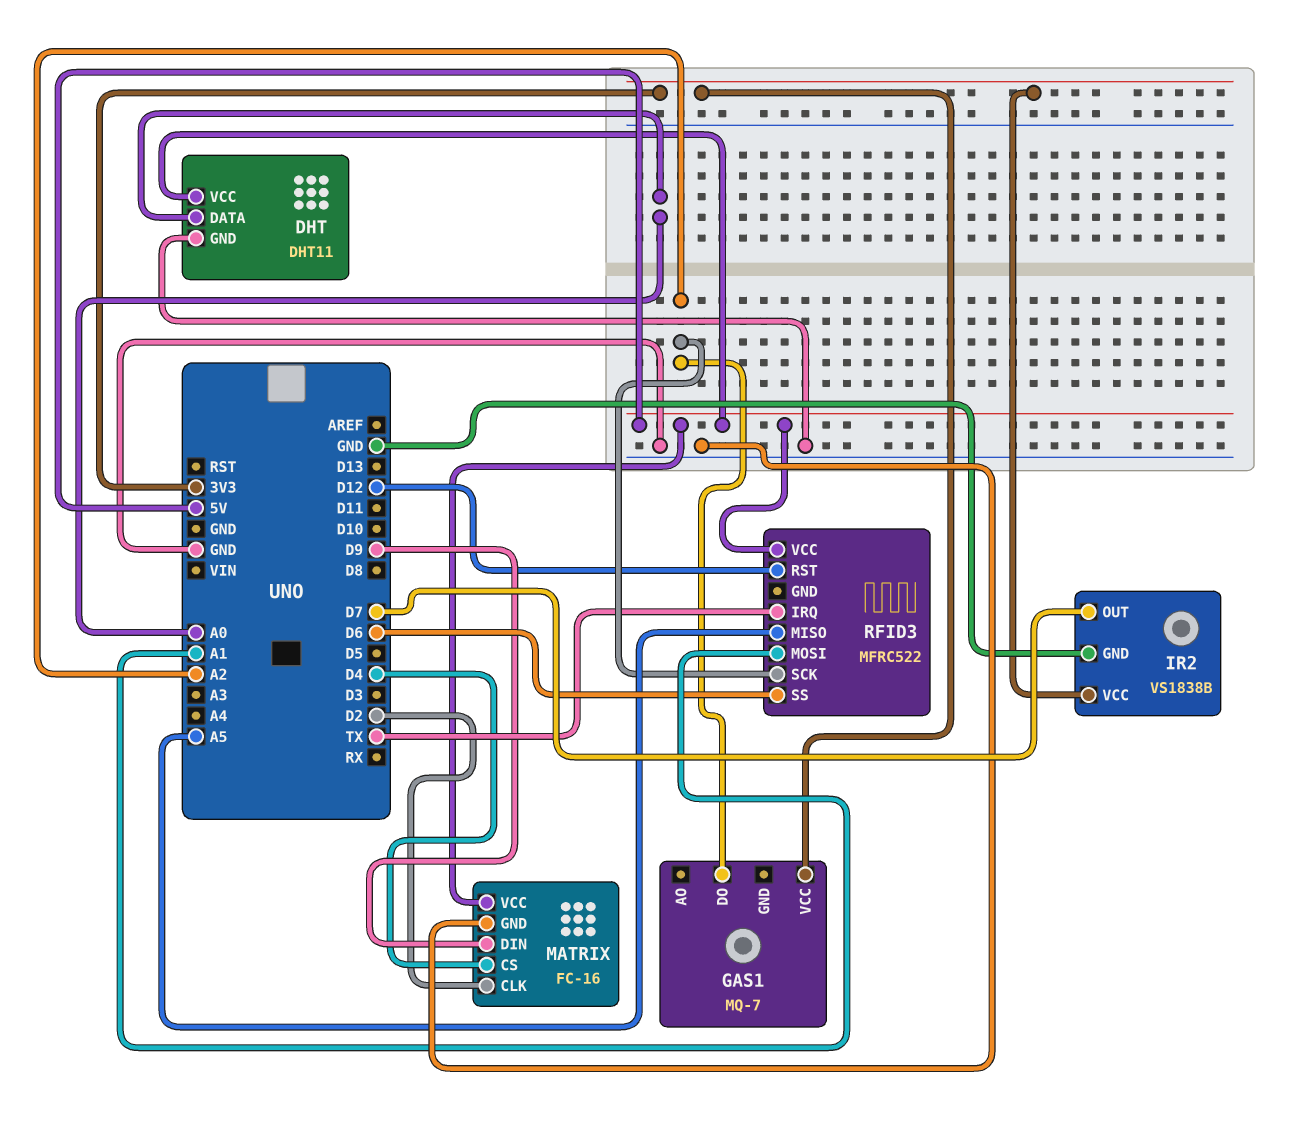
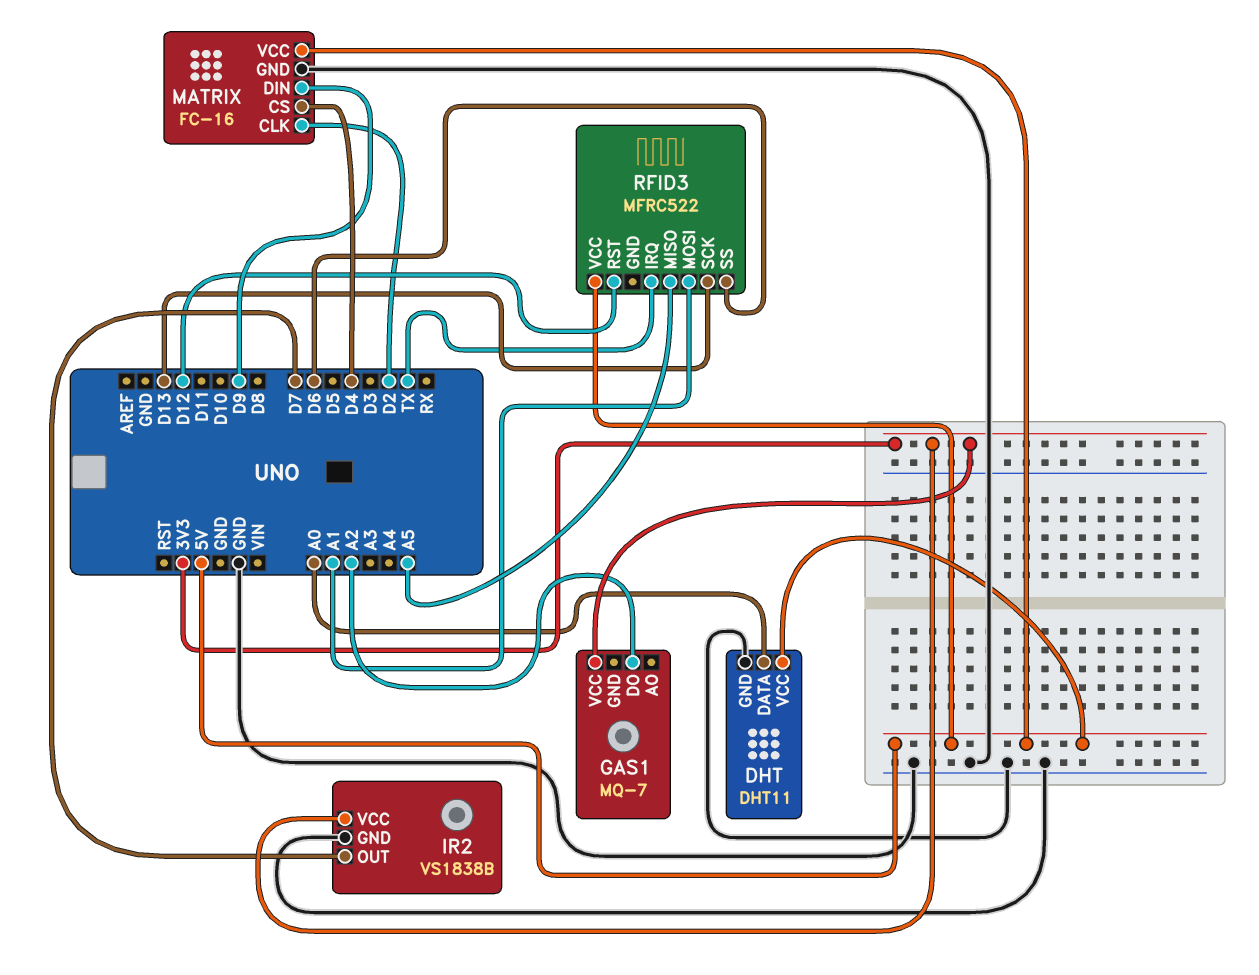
RFID3 pin SCK: A2 -> D13

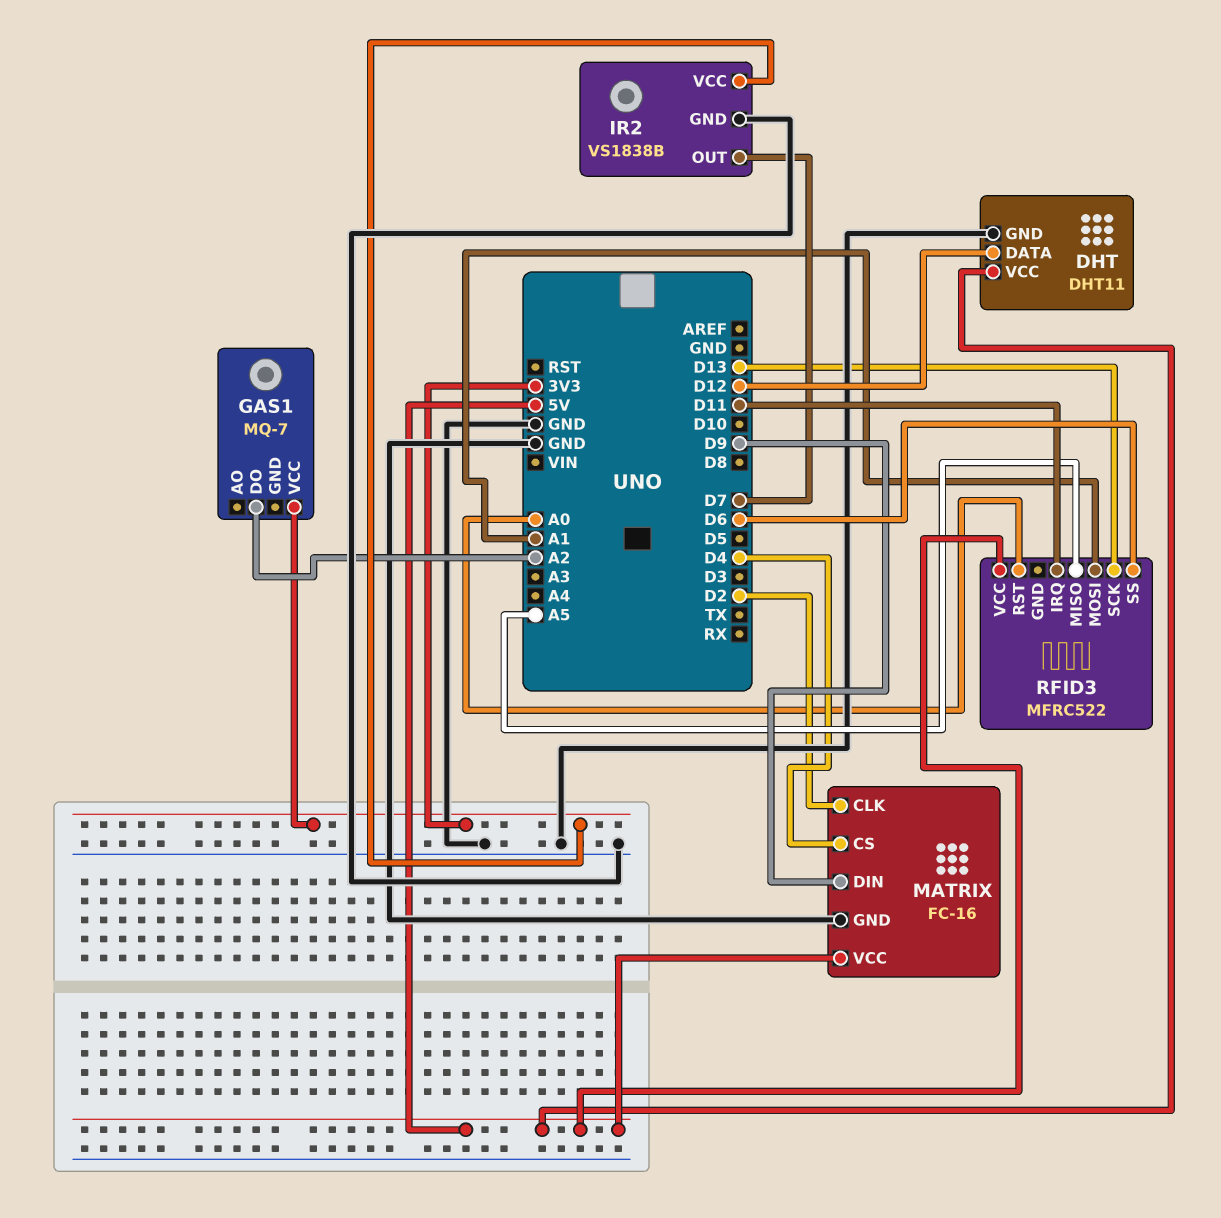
DHT pin DATA: A0 -> D12
RFID3 pin IRQ: TX -> D11
RFID3 pin RST: D12 -> A0

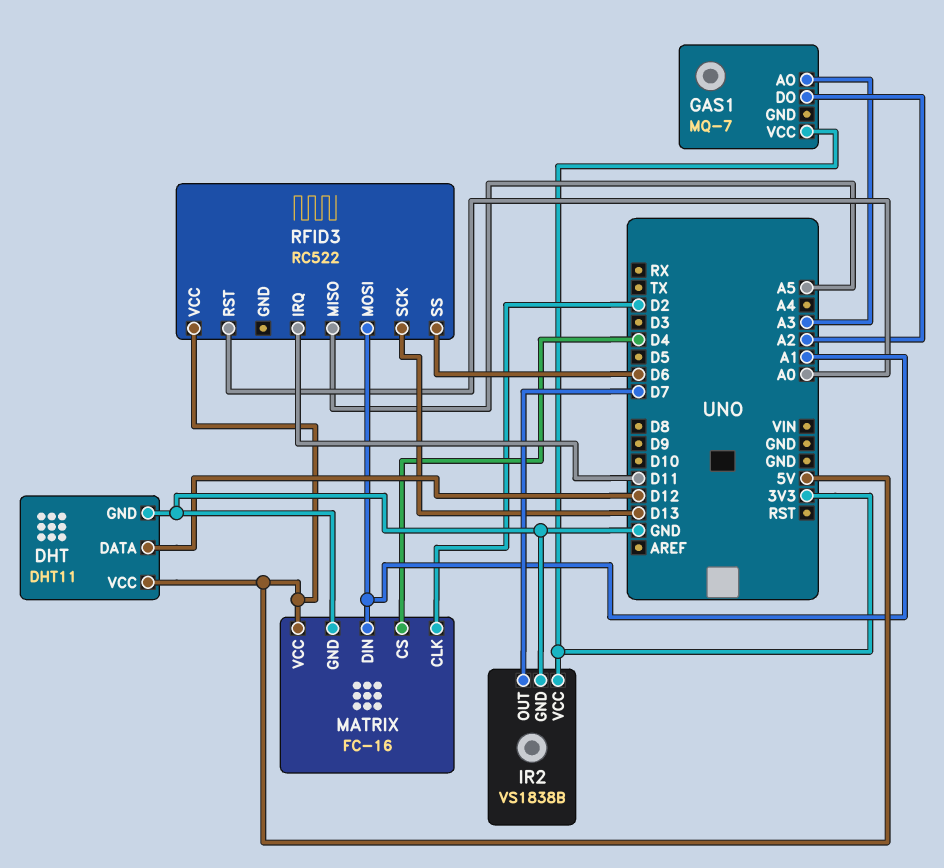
GAS1 pin AO: none -> A3
MATRIX pin DIN: D9 -> A1
RFID3: MFRC522 -> RC522

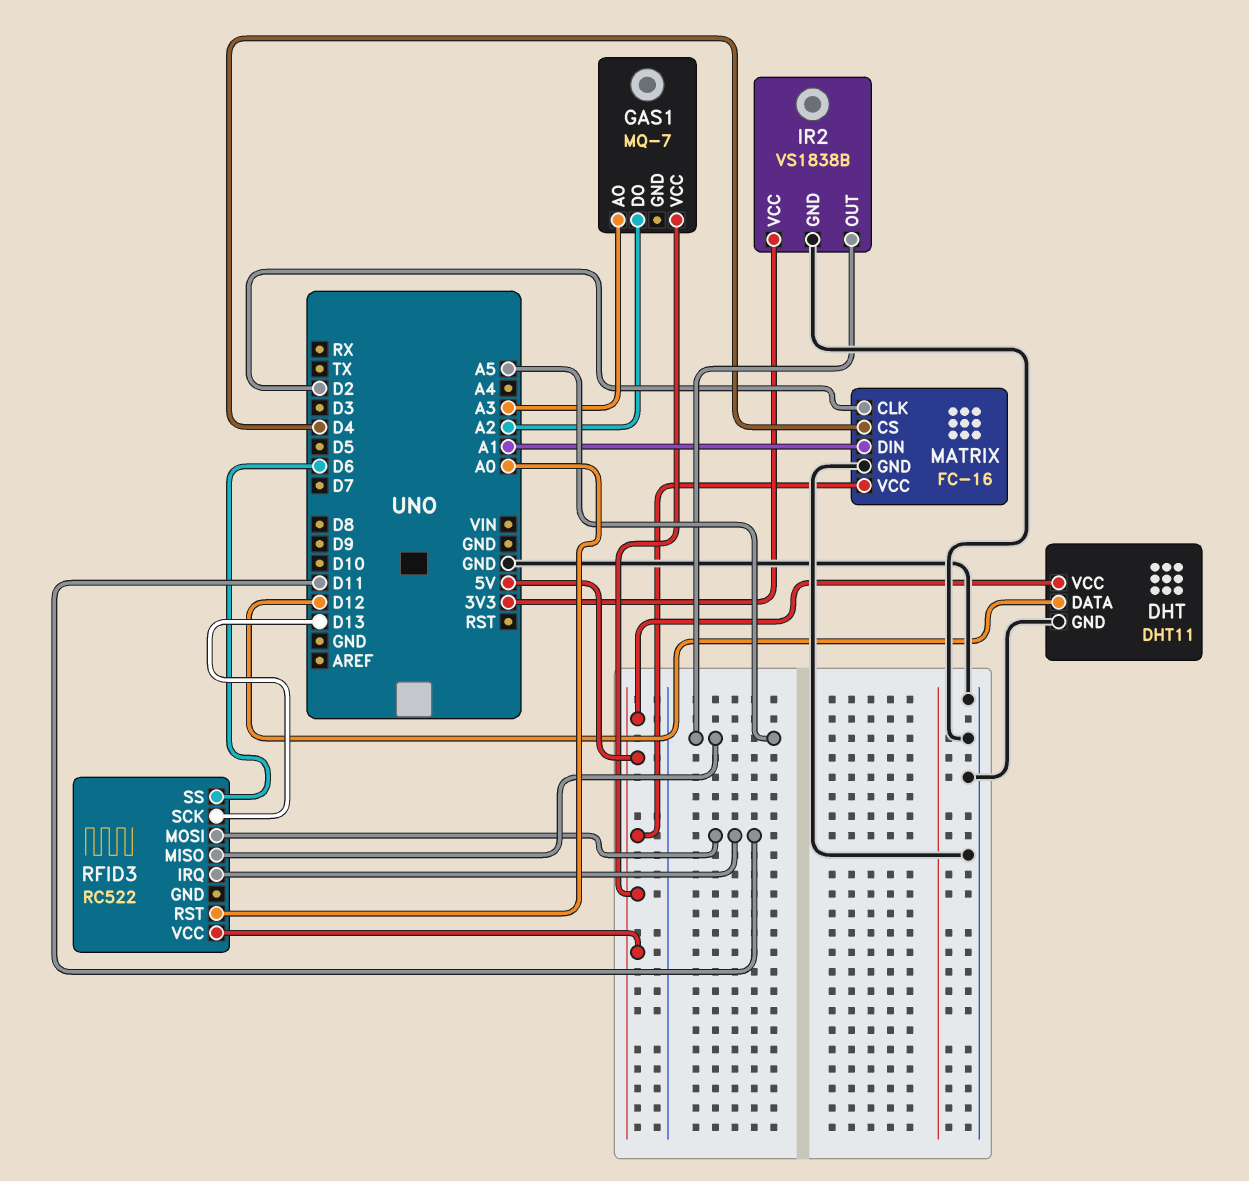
GAS1 pin VCC: 3V3 -> 5V
IR2 pin OUT: D7 -> A5
RFID3 pin MOSI: A1 -> D11

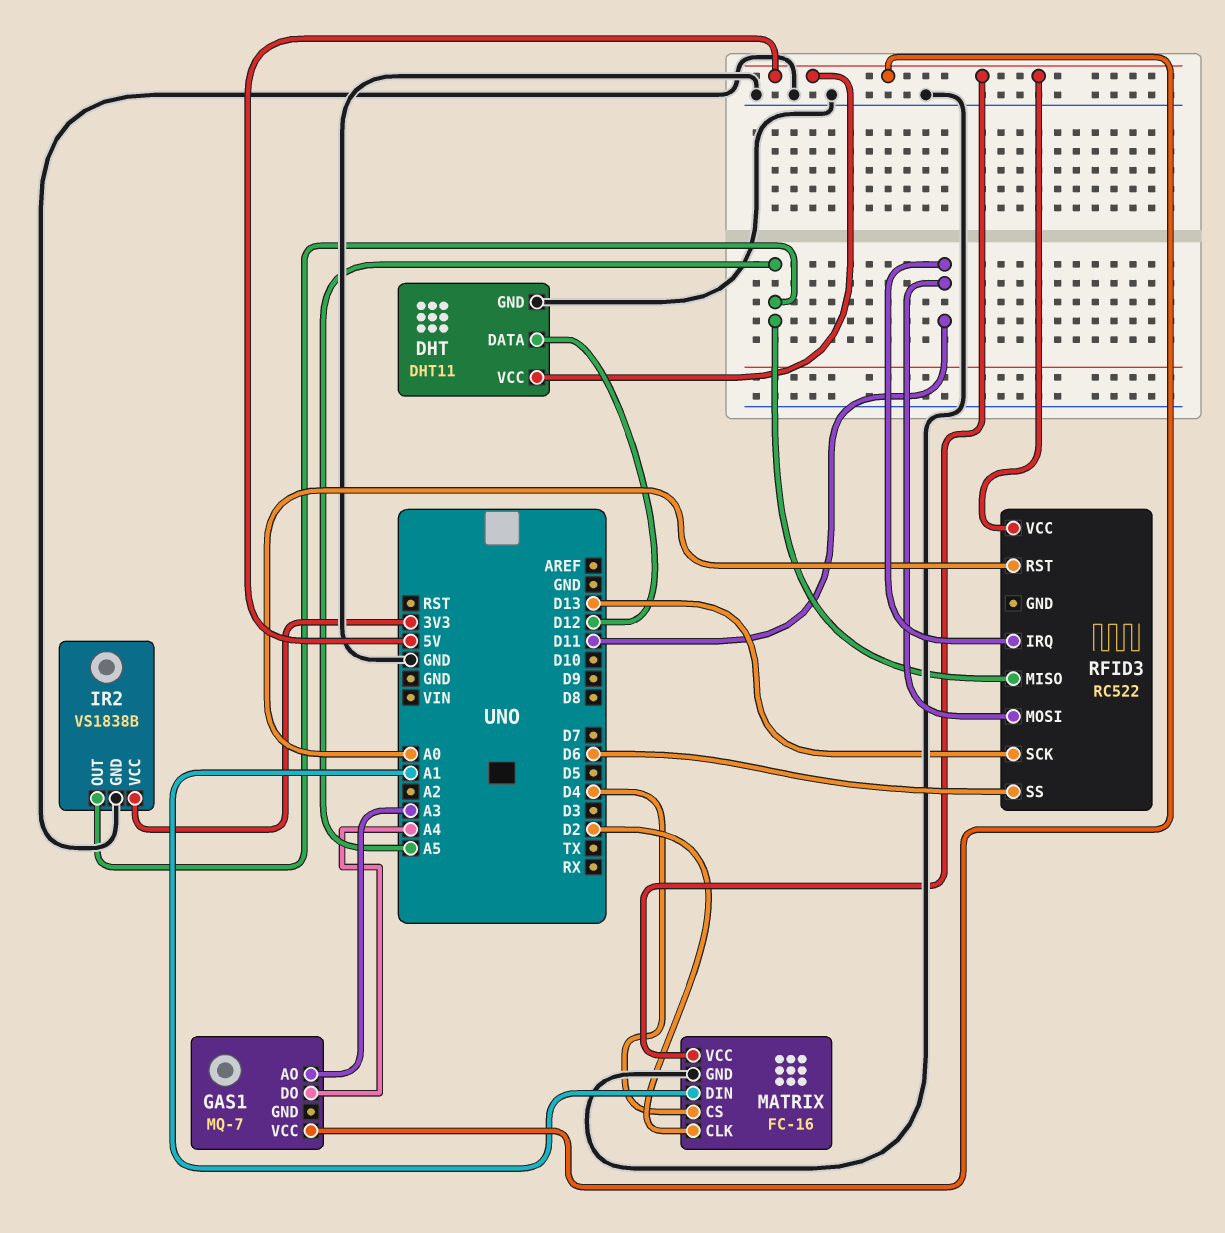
GAS1 pin DO: A2 -> A4

